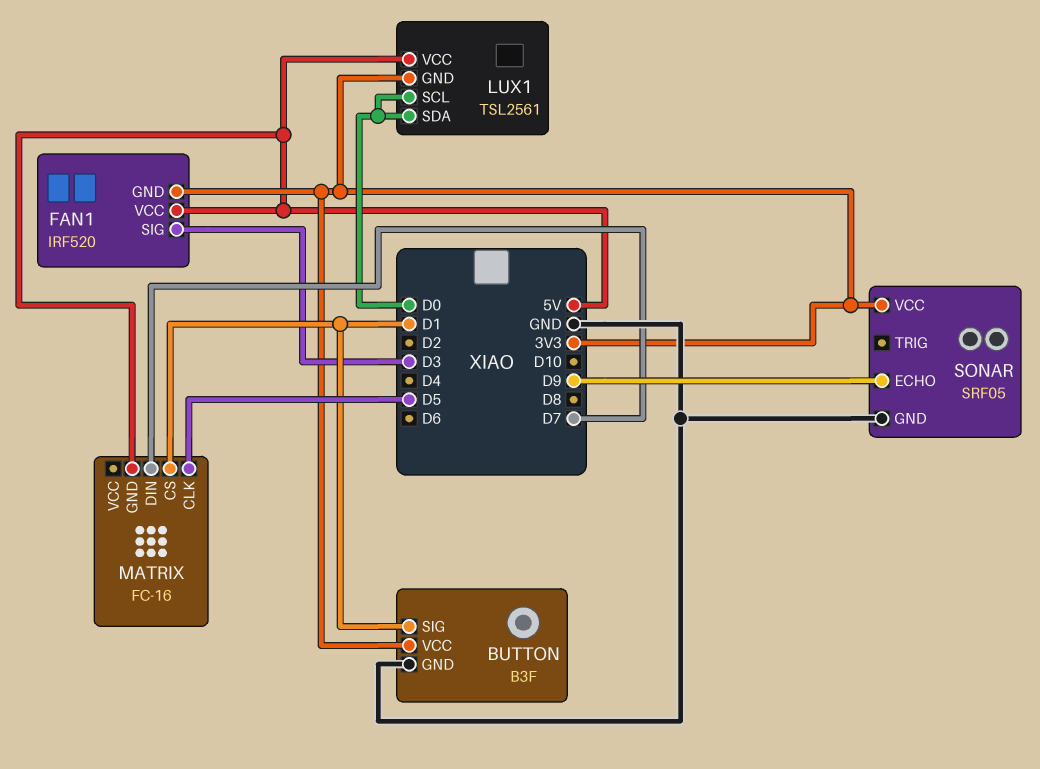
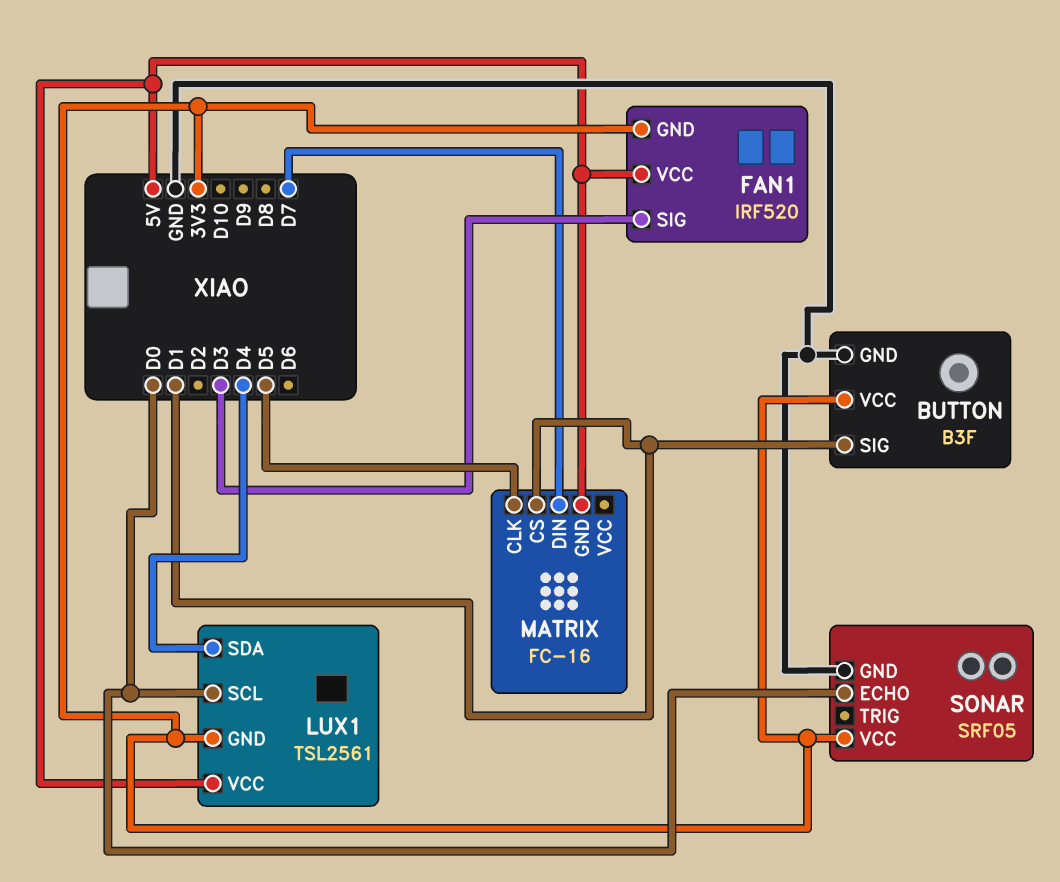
LUX1 pin SDA: D0 -> D4
SONAR pin ECHO: D9 -> D0

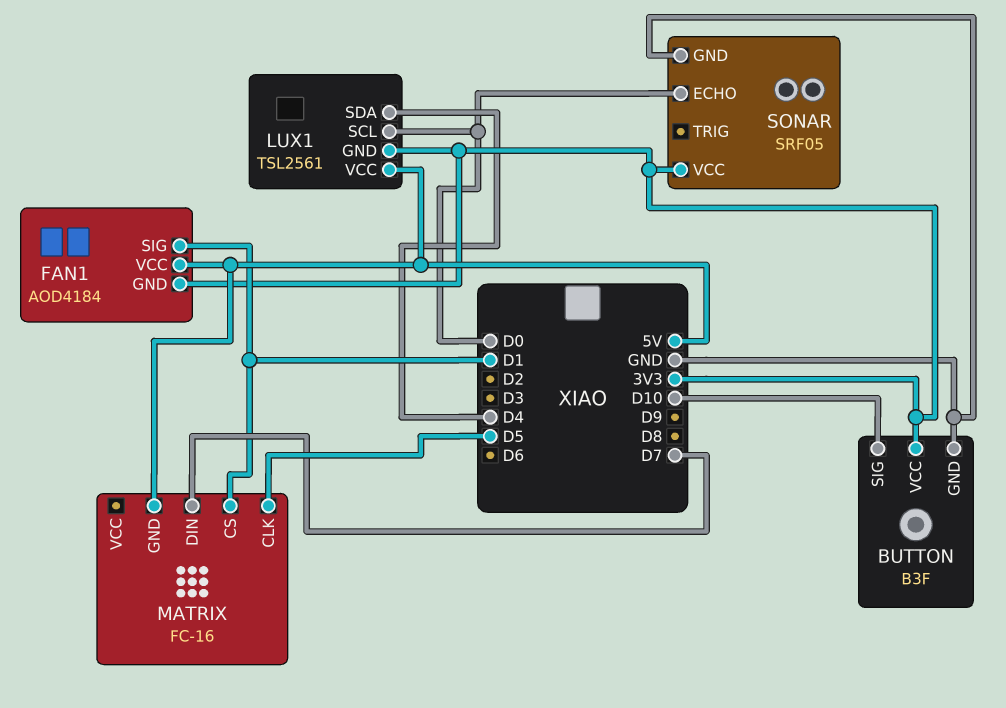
BUTTON pin SIG: D1 -> D10
FAN1: IRF520 -> AOD4184
FAN1 pin SIG: D3 -> D1

